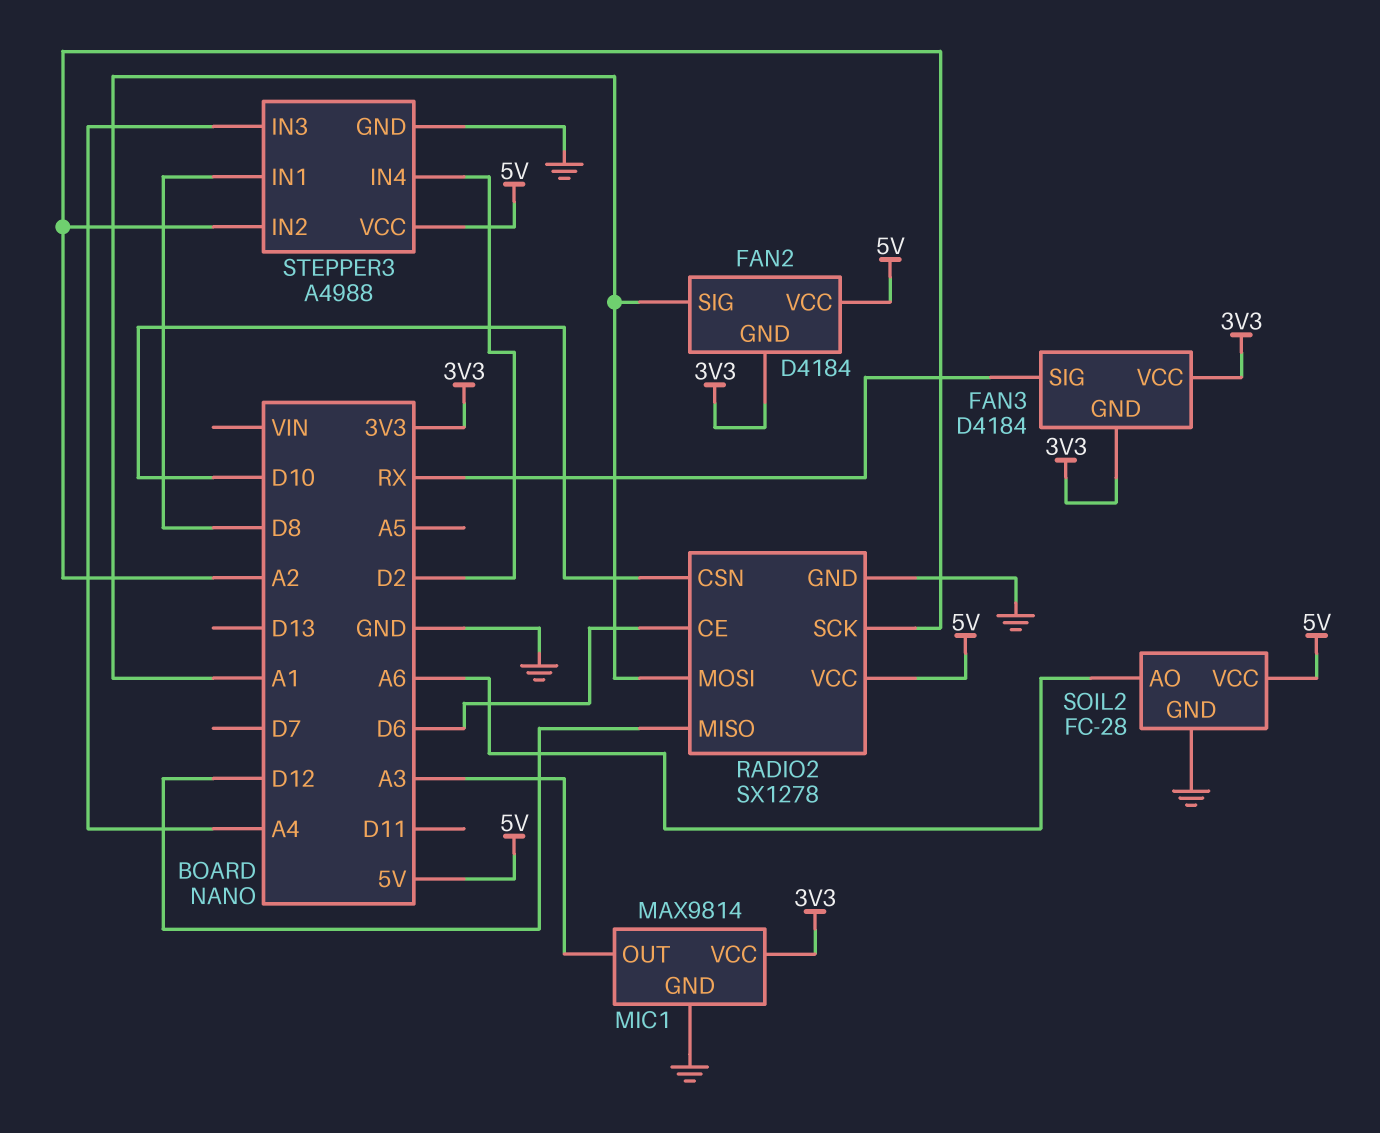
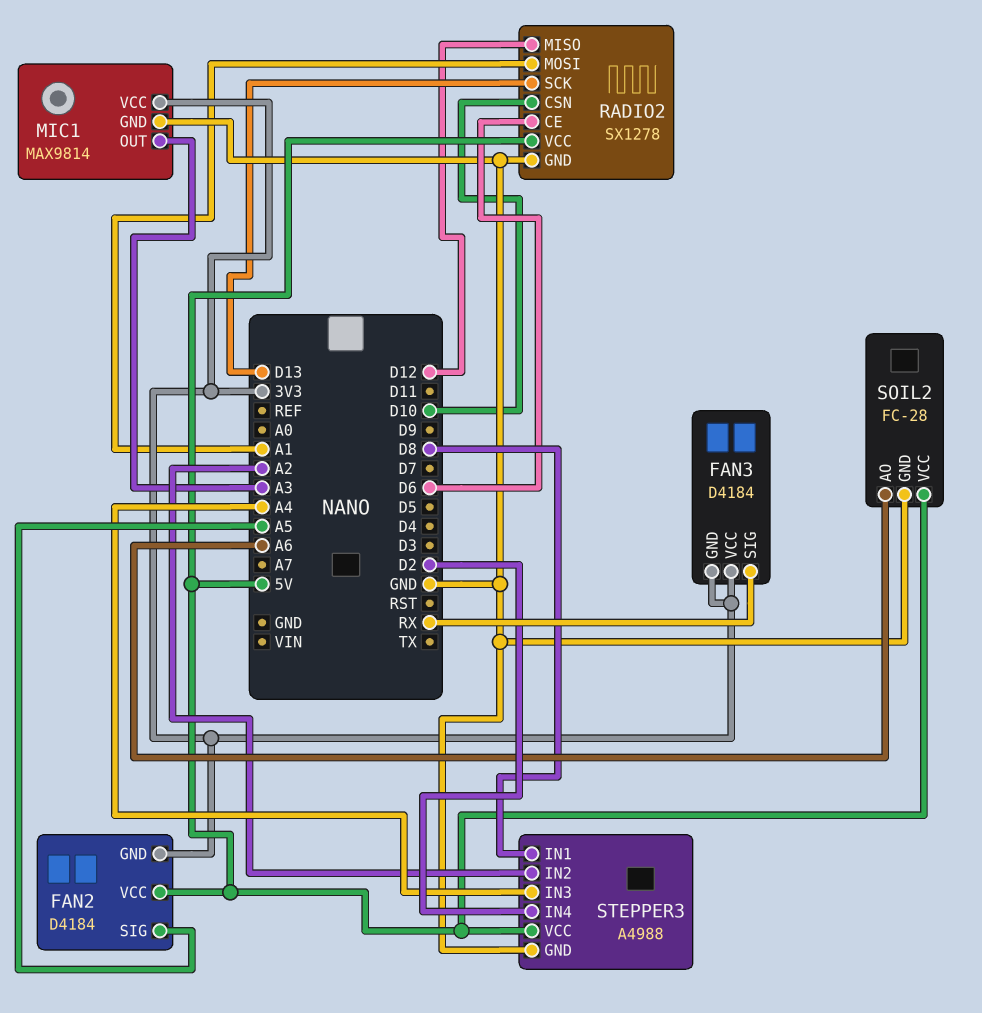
FAN2 pin SIG: A1 -> A5
RADIO2 pin SCK: A2 -> D13

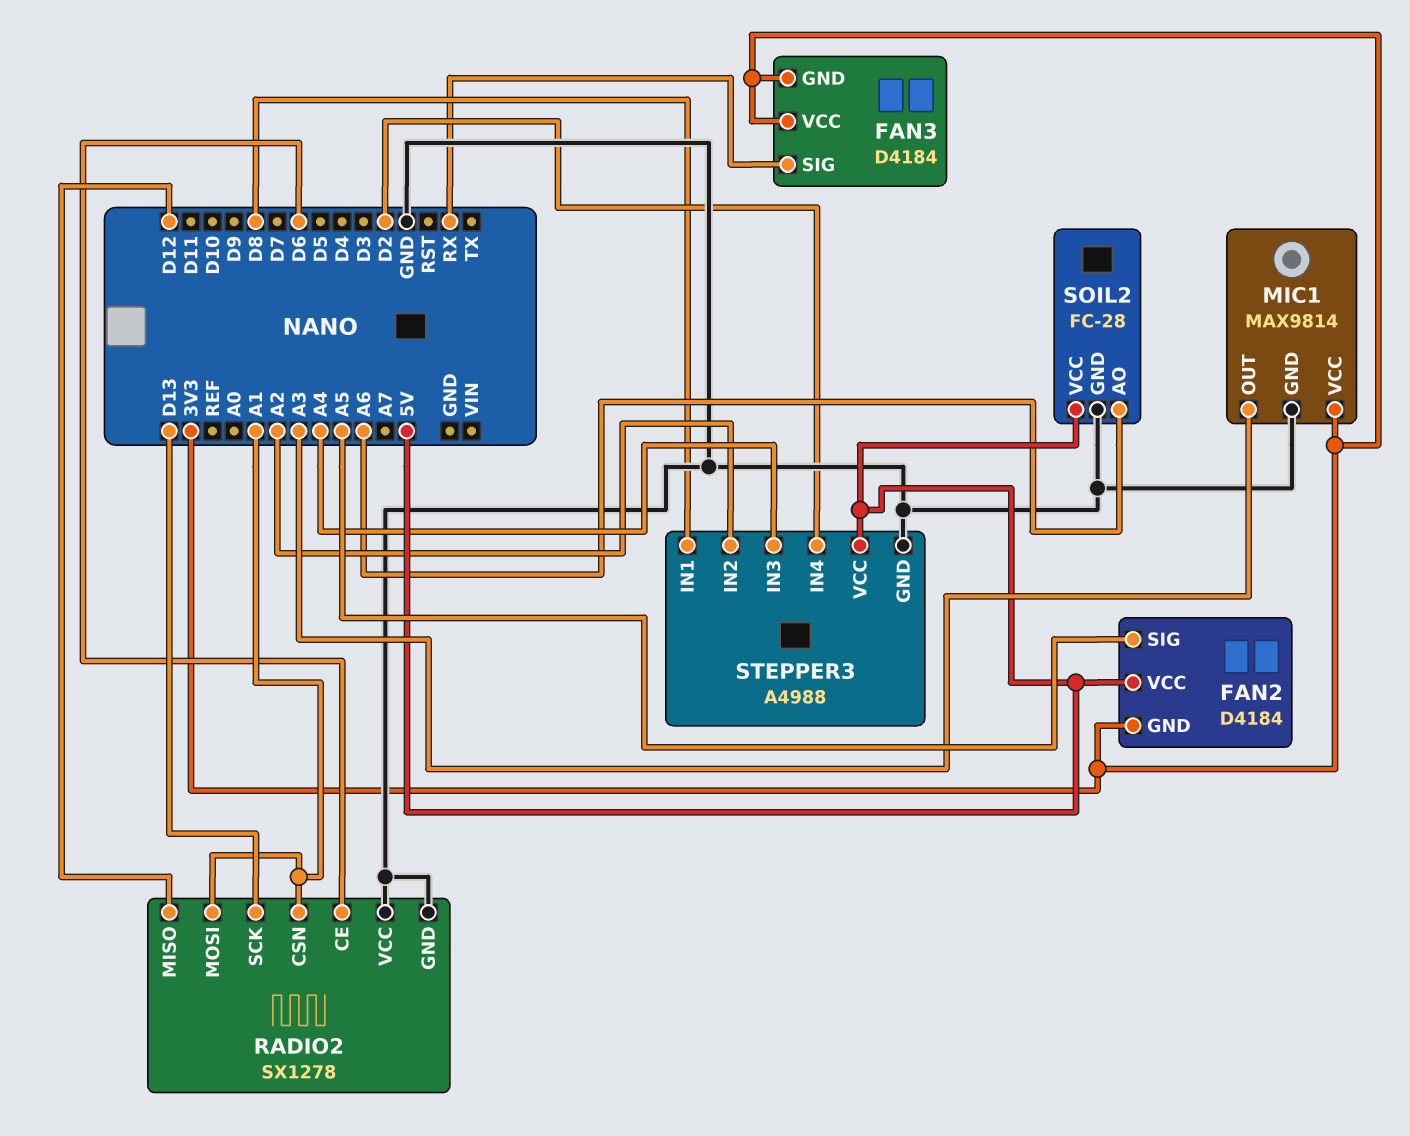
RADIO2 pin CSN: D10 -> A1
RADIO2 pin VCC: 5V -> GND

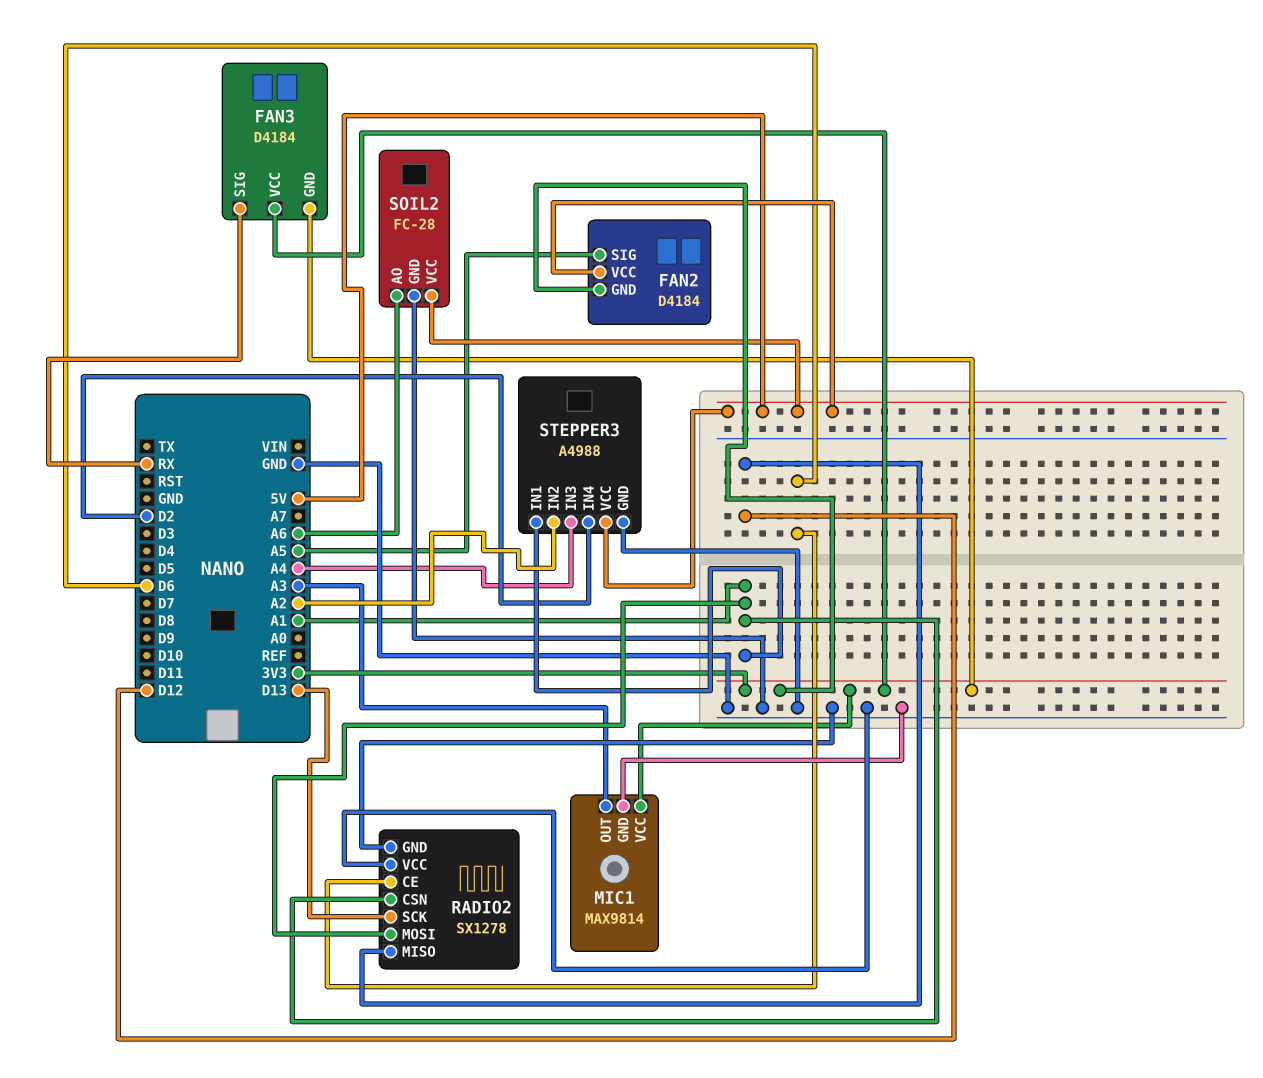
STEPPER3 pin IN1: D8 -> A1

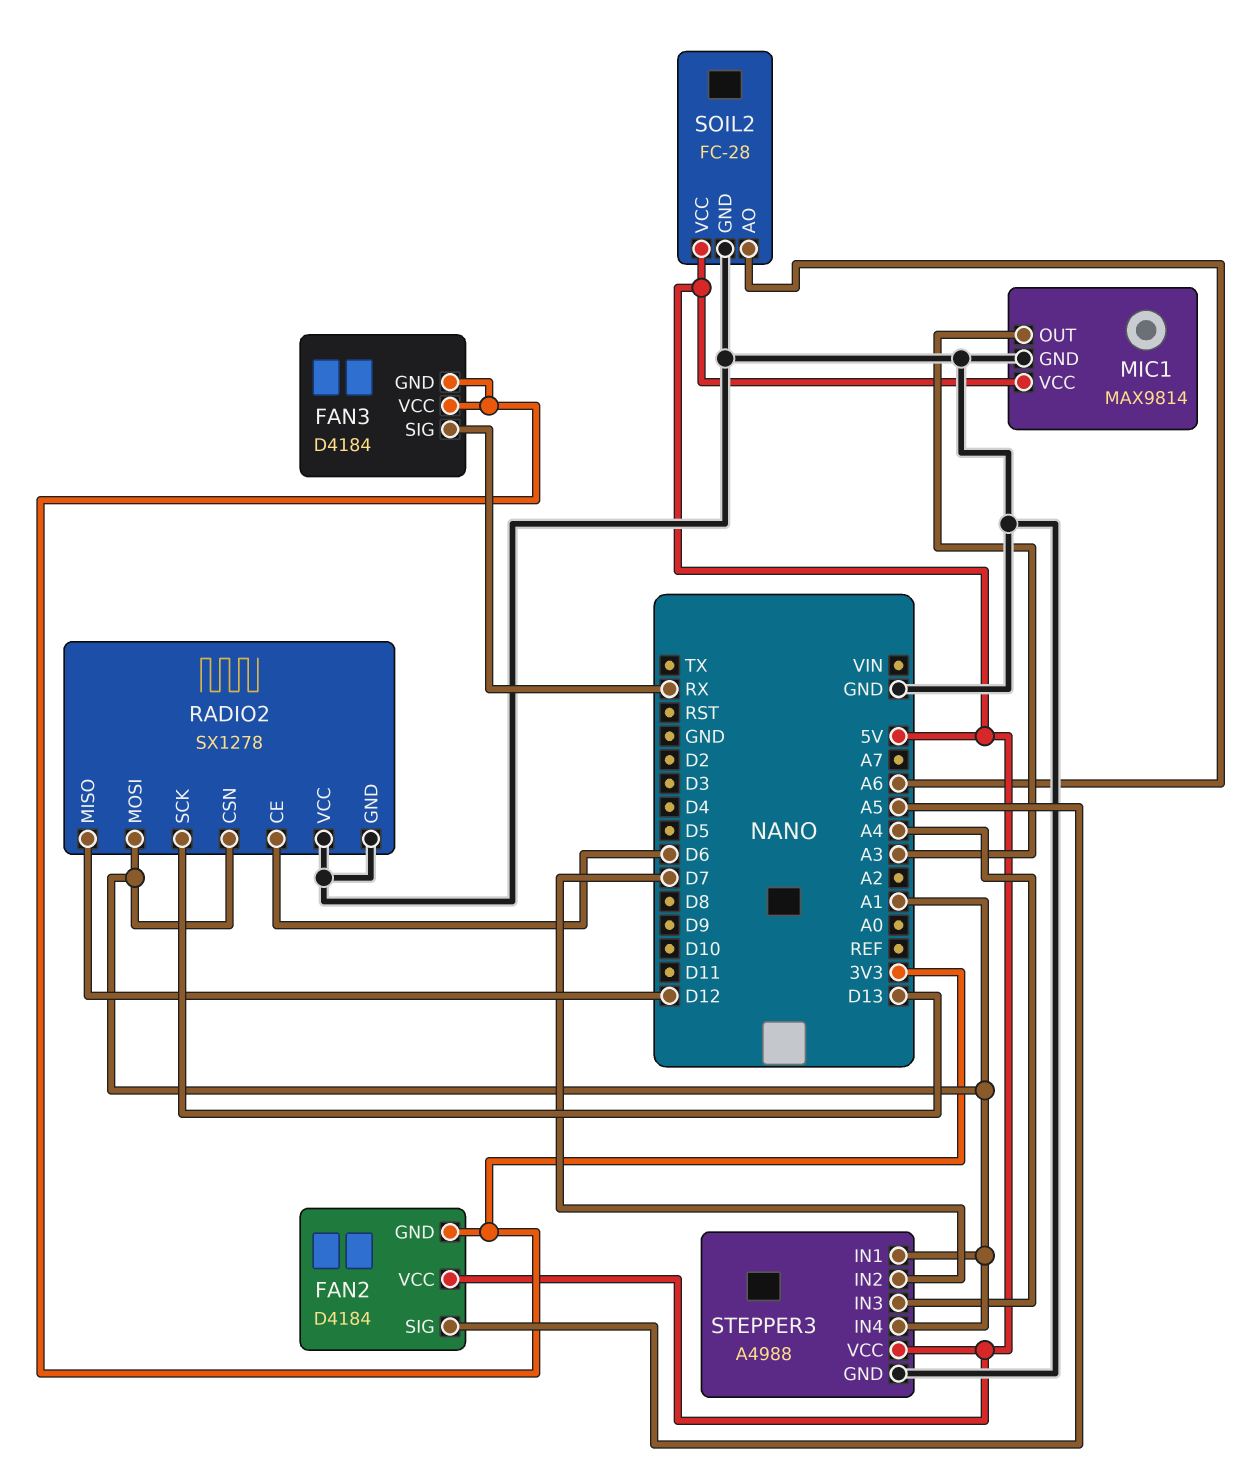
MIC1 pin VCC: 3V3 -> 5V
STEPPER3 pin IN2: A2 -> D7
STEPPER3 pin IN4: D2 -> A1

